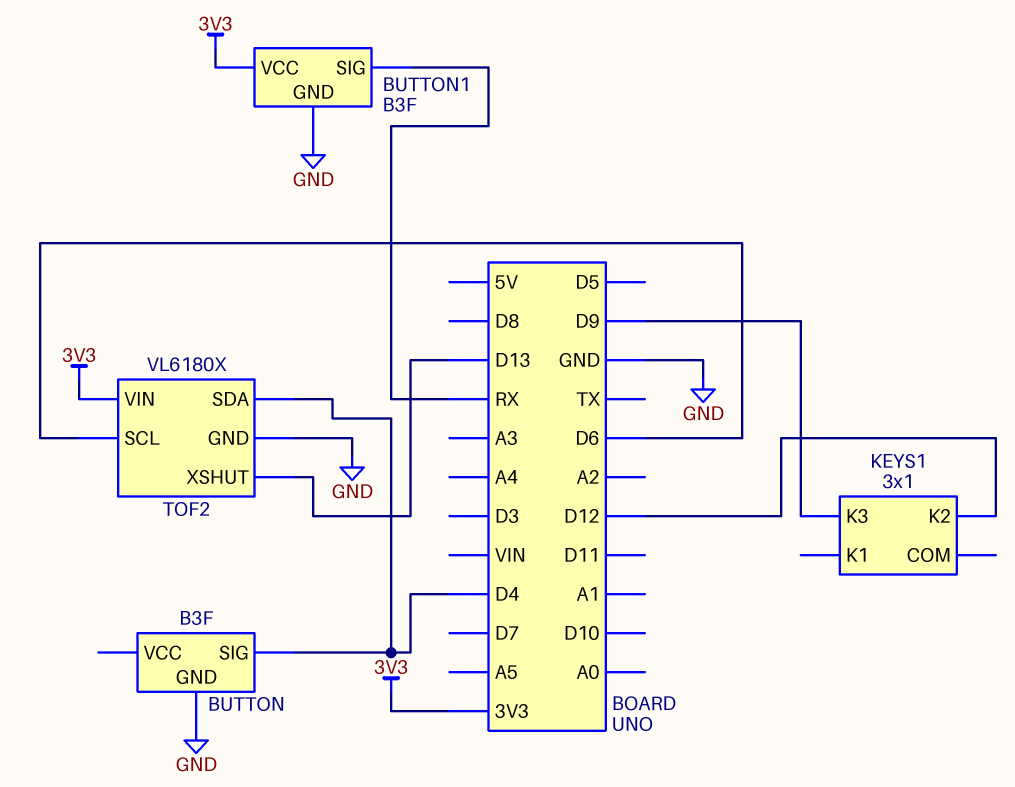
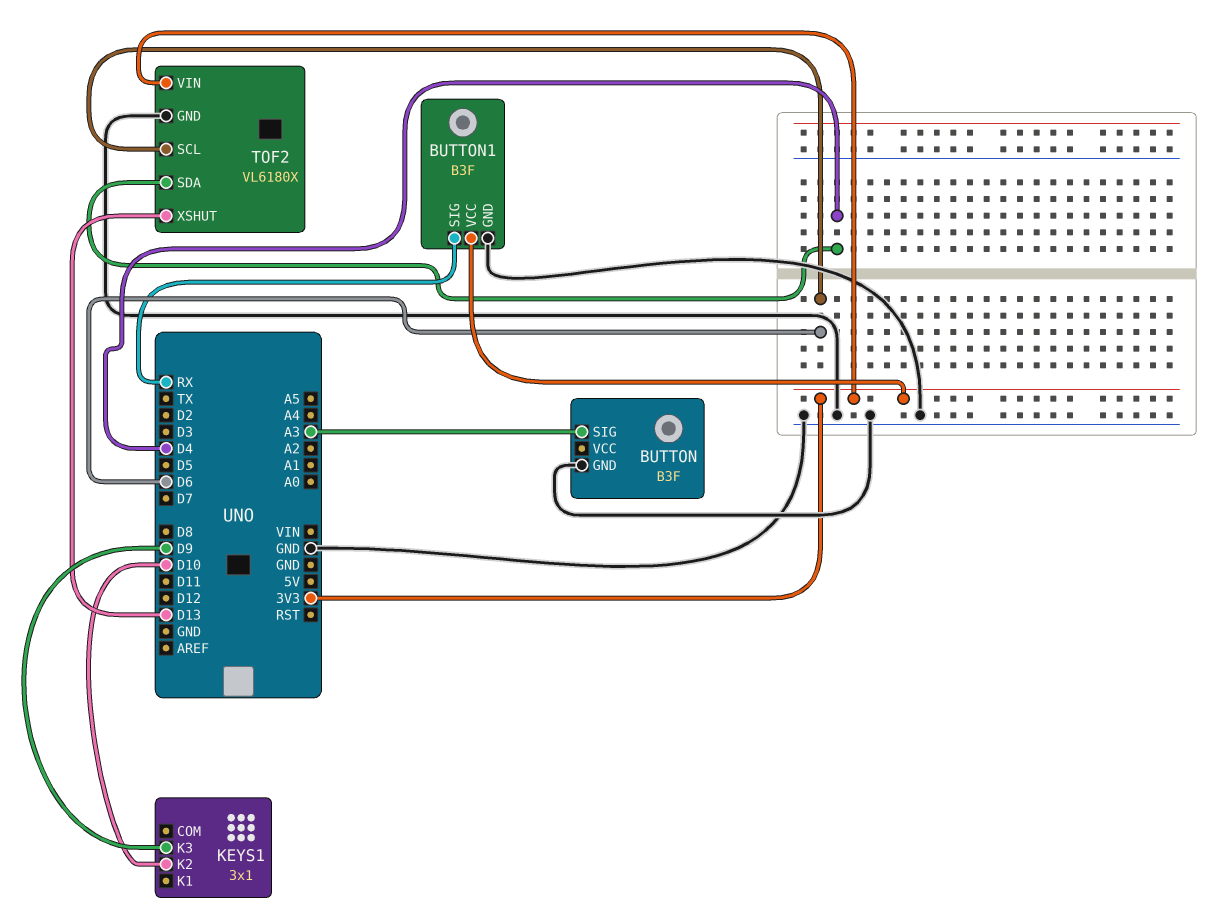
BUTTON pin SIG: D4 -> A3
KEYS1 pin K2: D12 -> D10

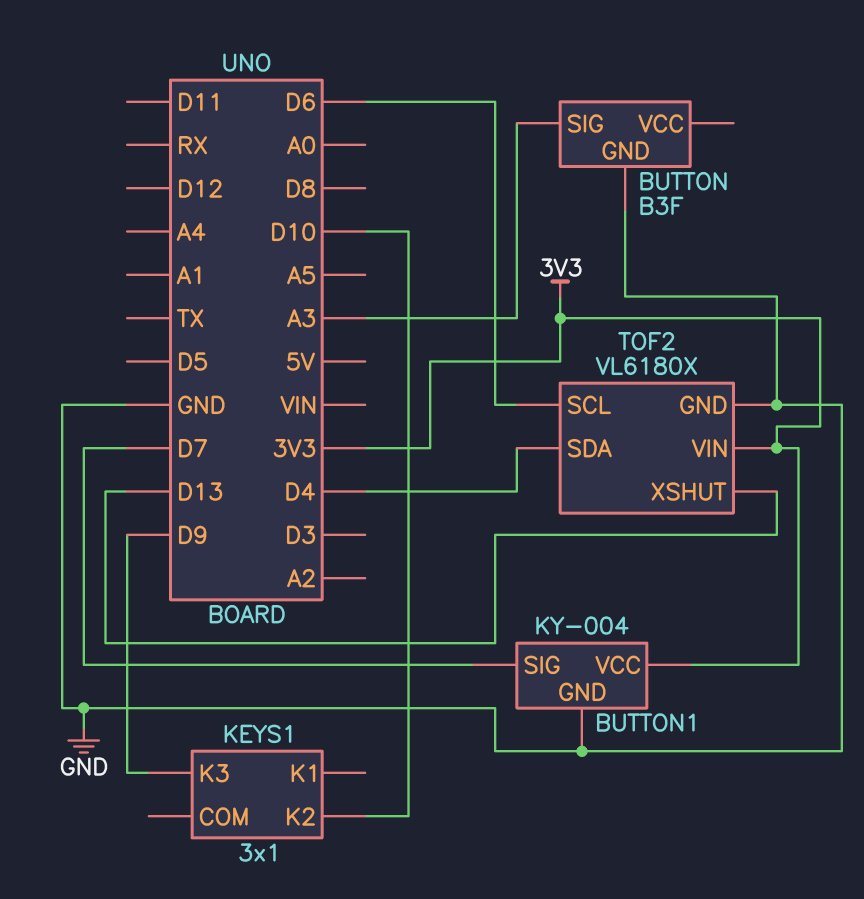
BUTTON1: B3F -> KY-004
BUTTON1 pin SIG: RX -> D7

